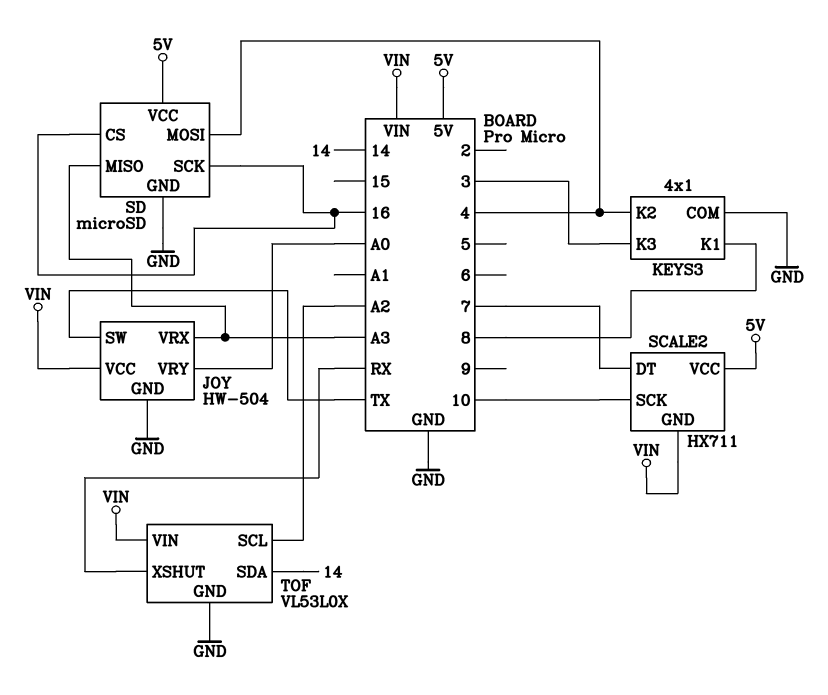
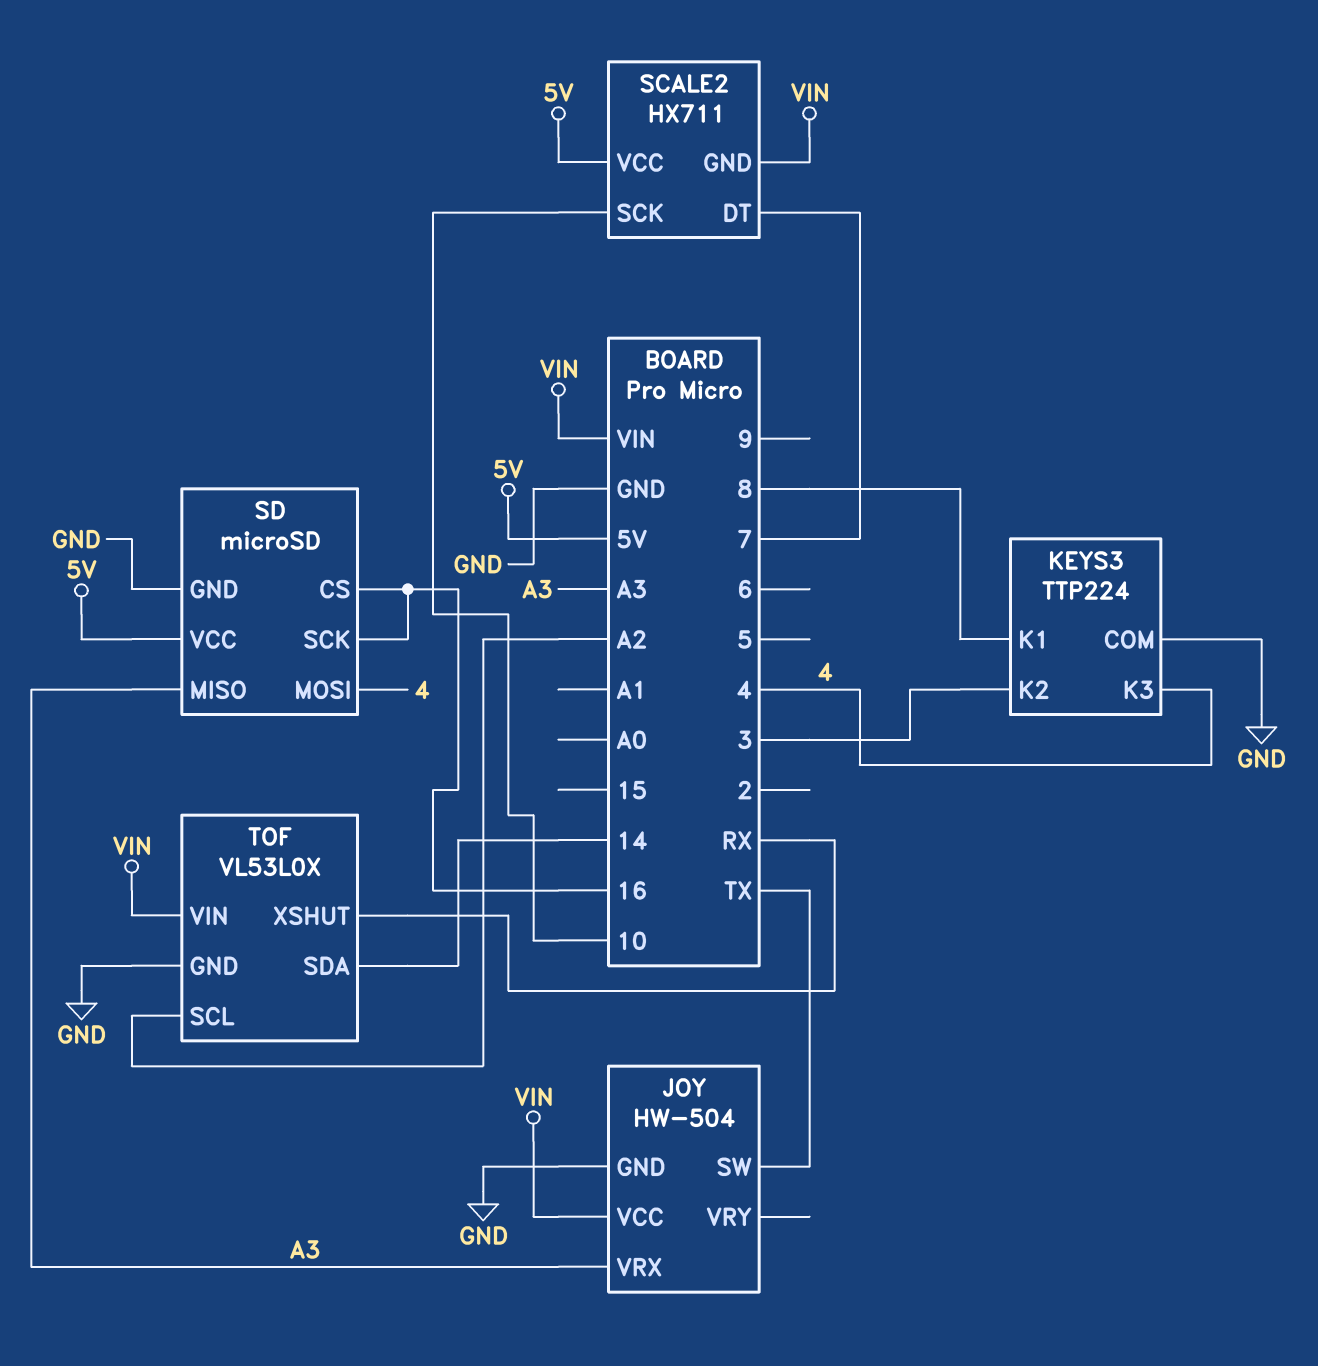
JOY pin VRY: A0 -> none
KEYS3: 4x1 -> TTP224
KEYS3 pin K2: 4 -> 3
KEYS3 pin K3: 3 -> 4

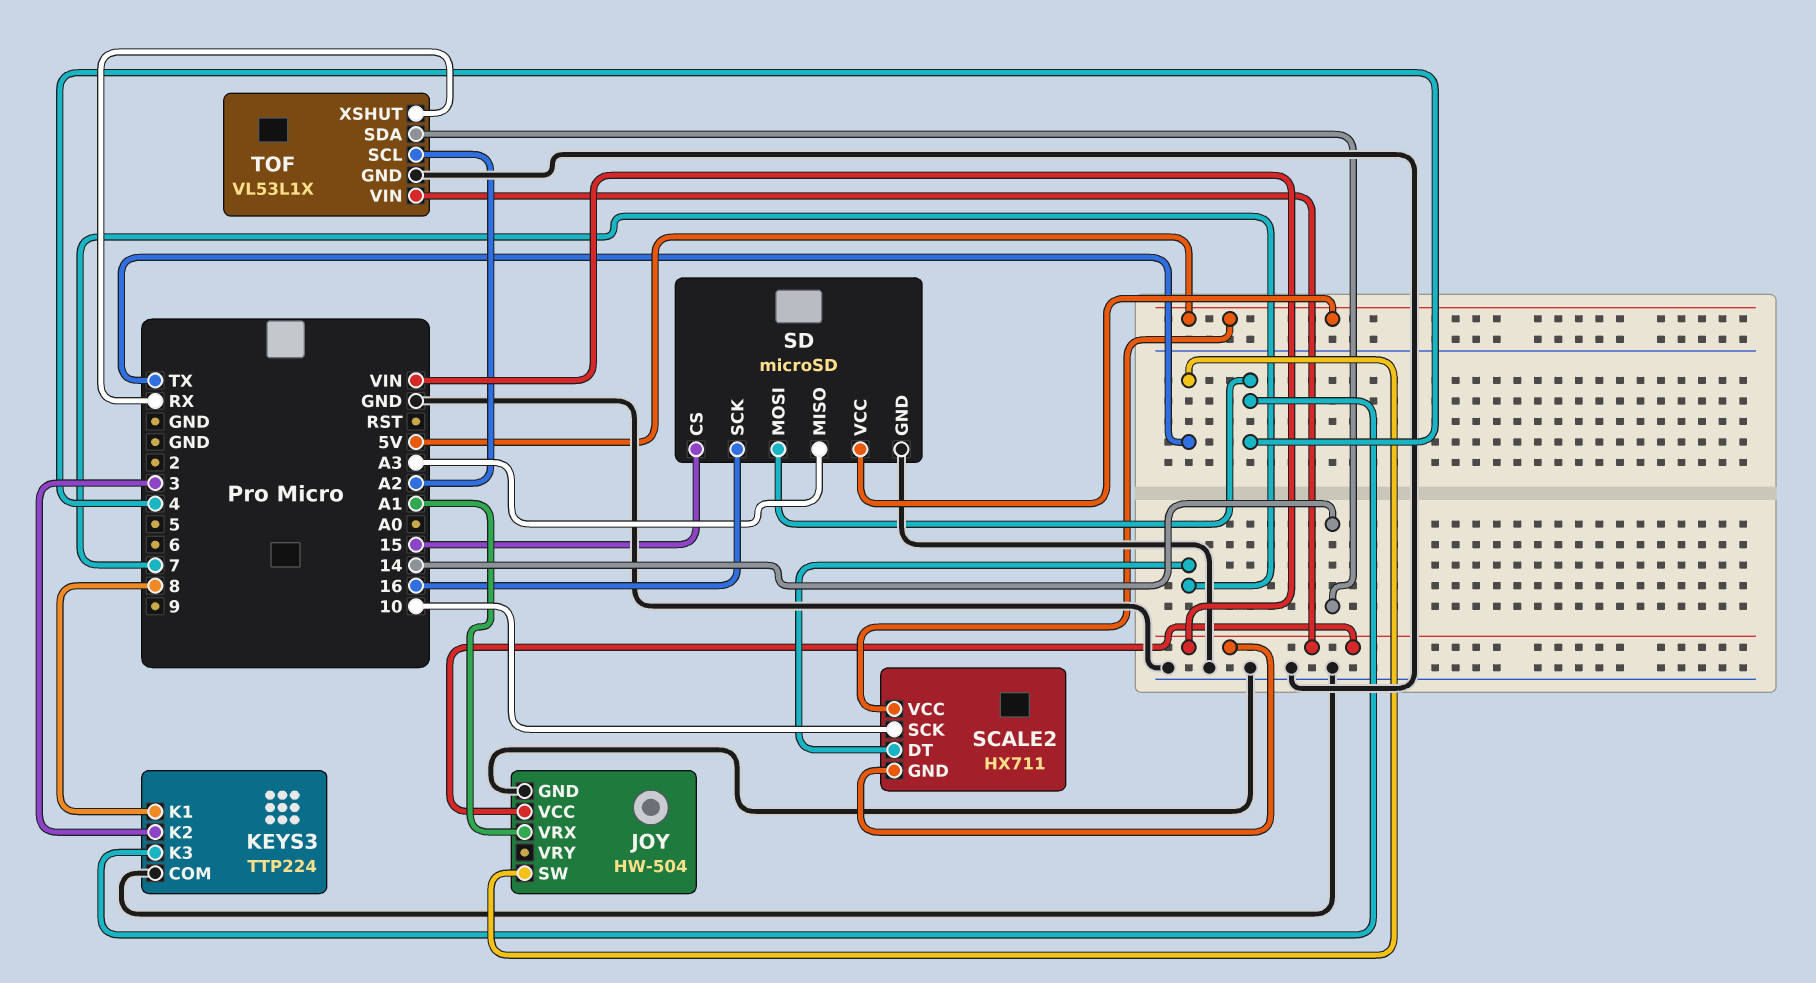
JOY pin VRX: A3 -> A1
SD pin CS: 16 -> 15
TOF: VL53L0X -> VL53L1X

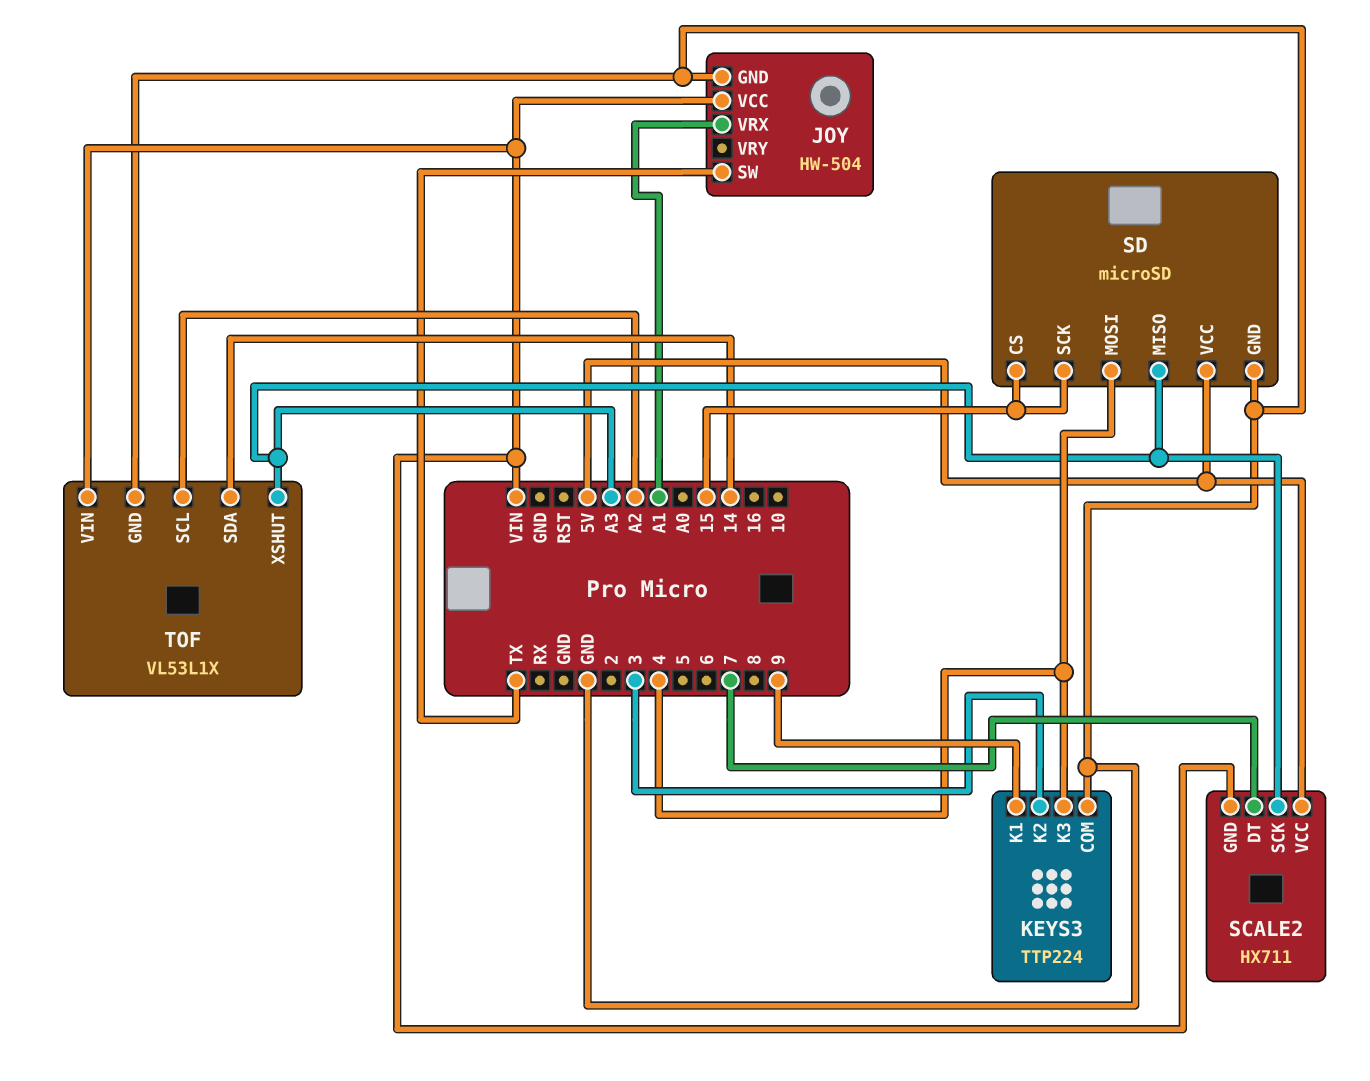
KEYS3 pin K1: 8 -> 9
SCALE2 pin SCK: 10 -> A3
SD pin SCK: 16 -> 15
TOF pin XSHUT: RX -> A3

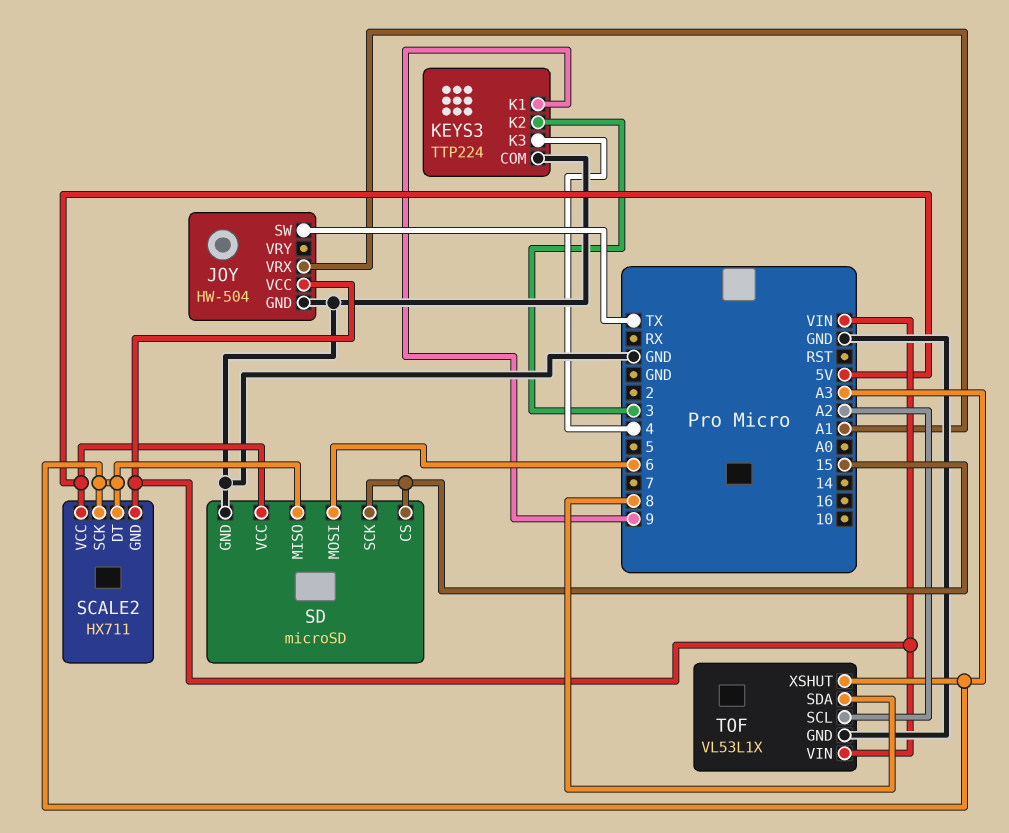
SCALE2 pin DT: 7 -> A3
SD pin MOSI: 4 -> 6
TOF pin SDA: 14 -> 8

